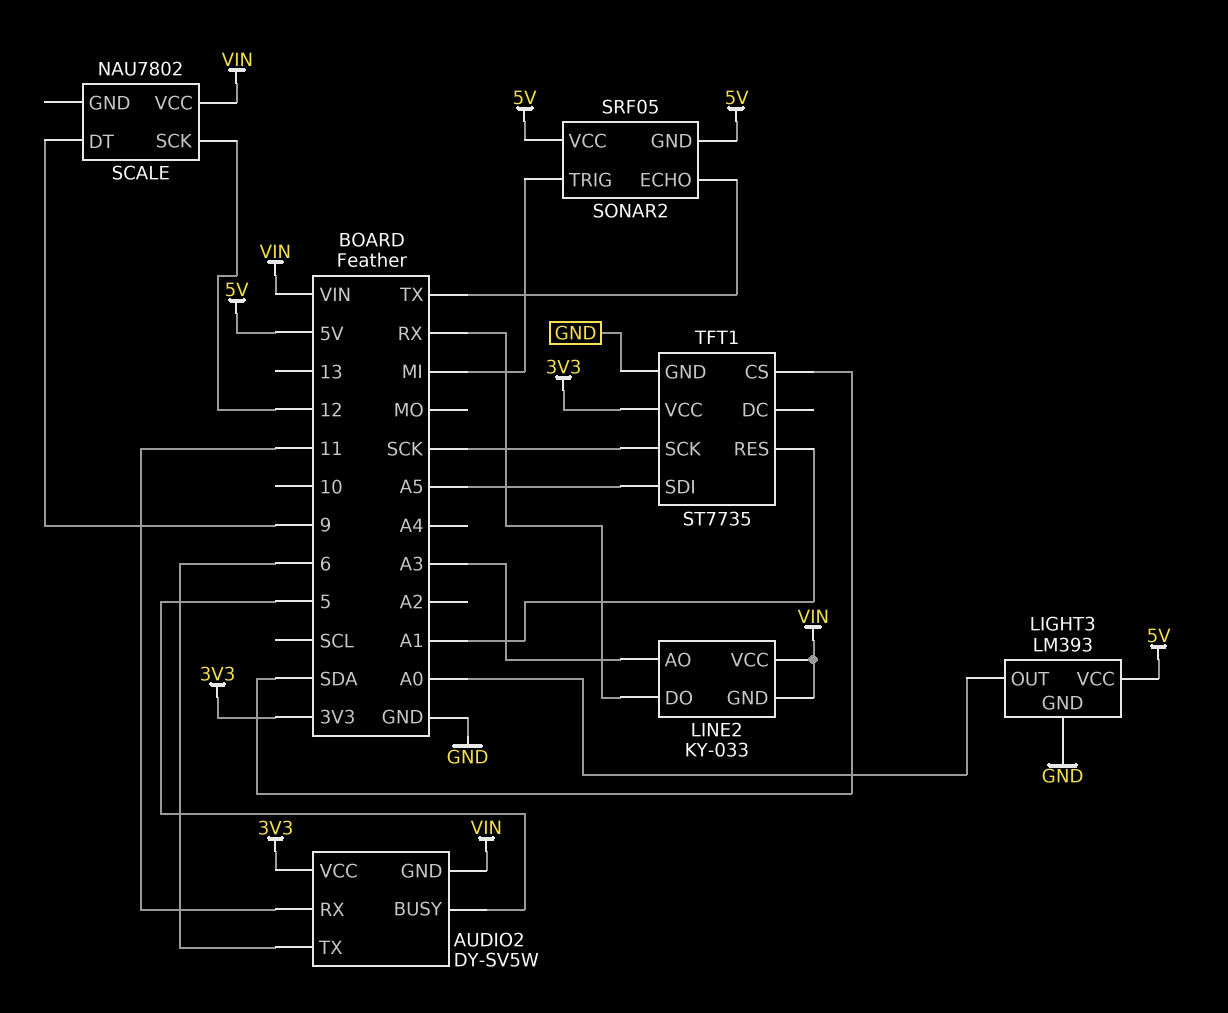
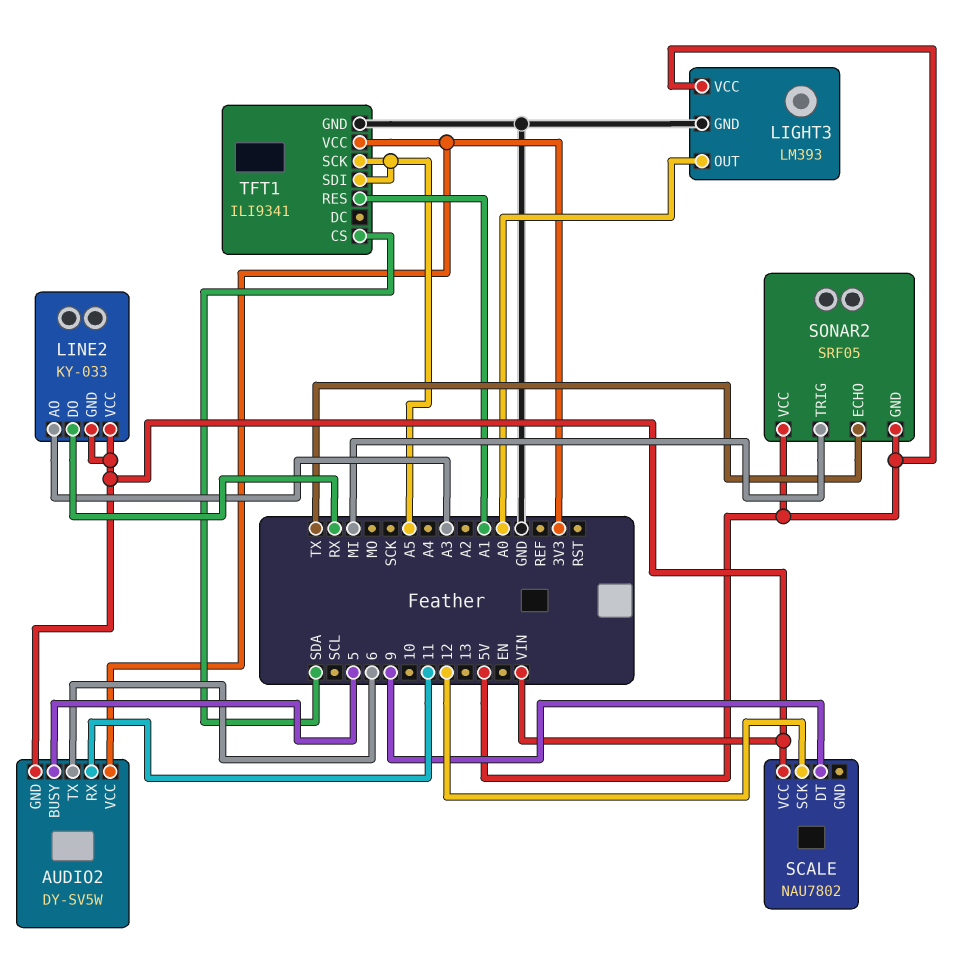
TFT1: ST7735 -> ILI9341
TFT1 pin SCK: SCK -> A5

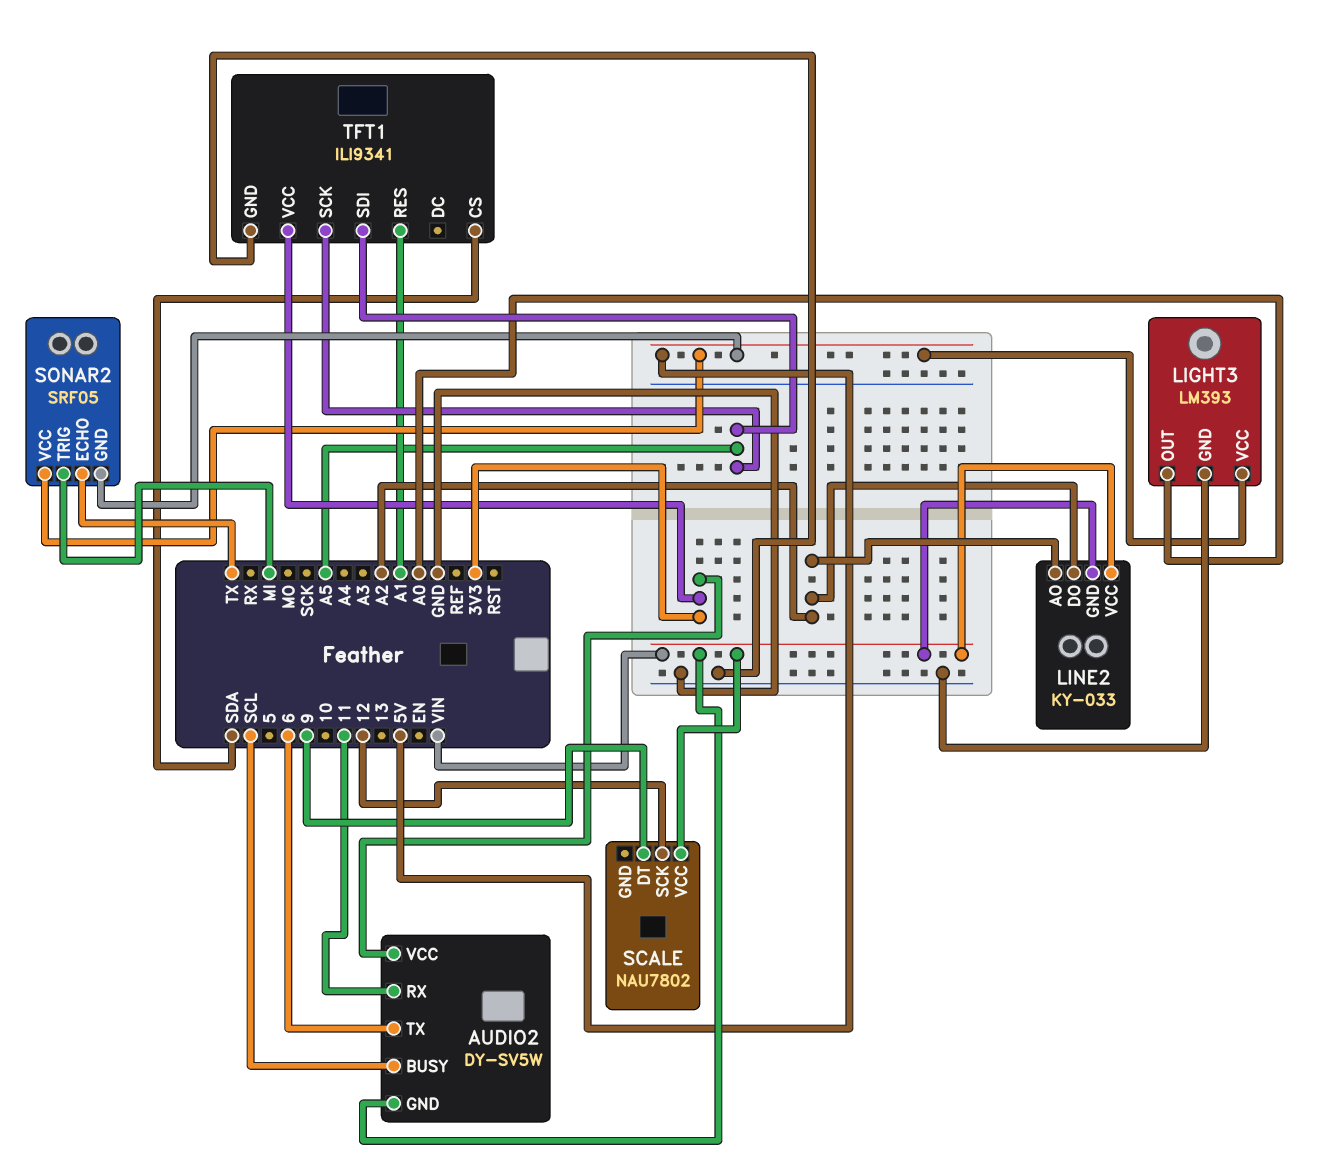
AUDIO2 pin BUSY: 5 -> SCL
LINE2 pin AO: A3 -> A2
LINE2 pin DO: RX -> A2

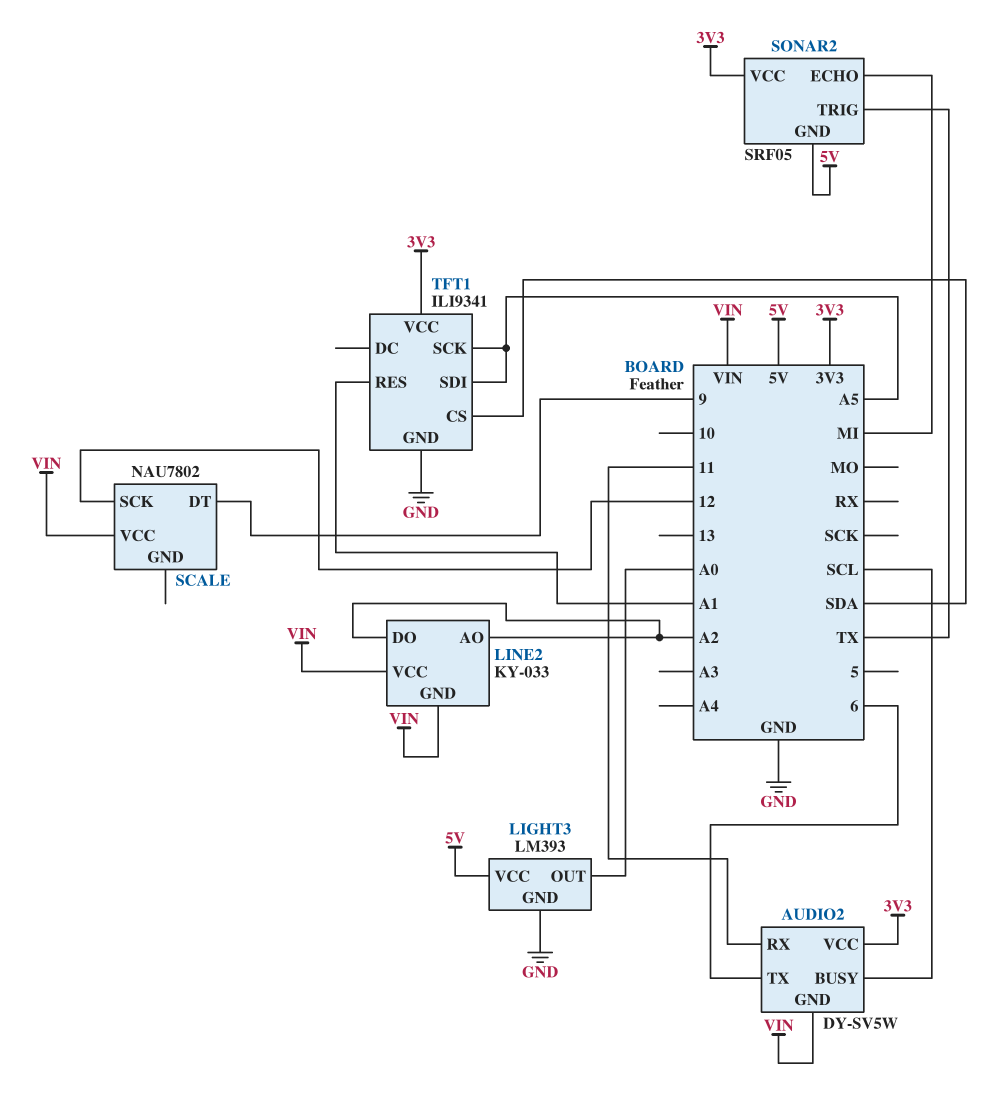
SONAR2 pin ECHO: TX -> MI
SONAR2 pin TRIG: MI -> TX
SONAR2 pin VCC: 5V -> 3V3

